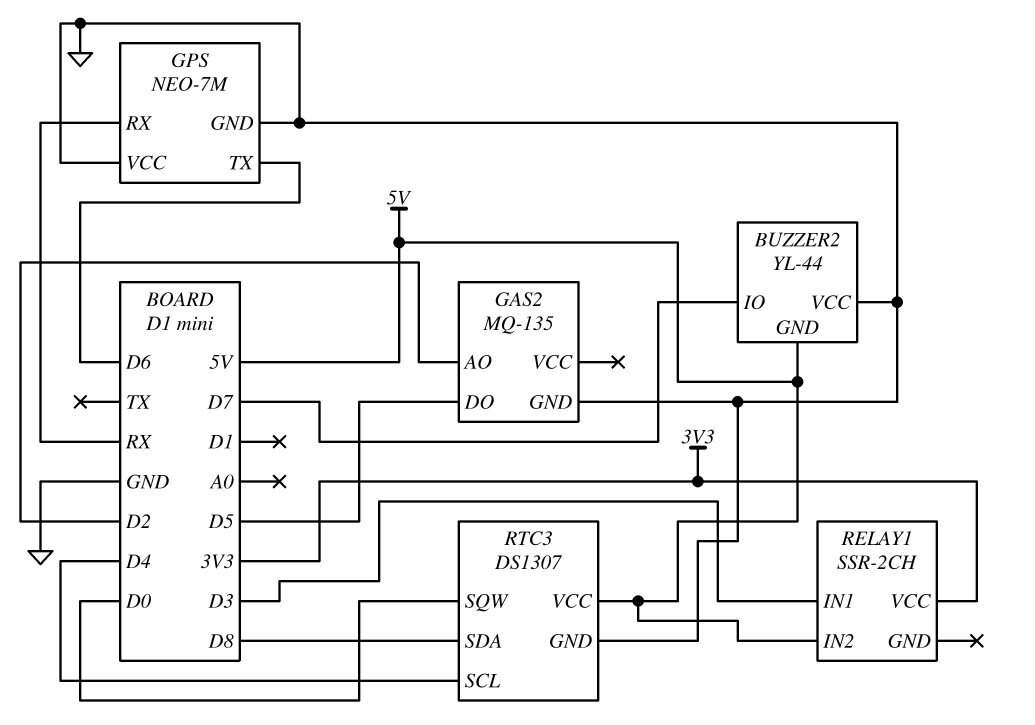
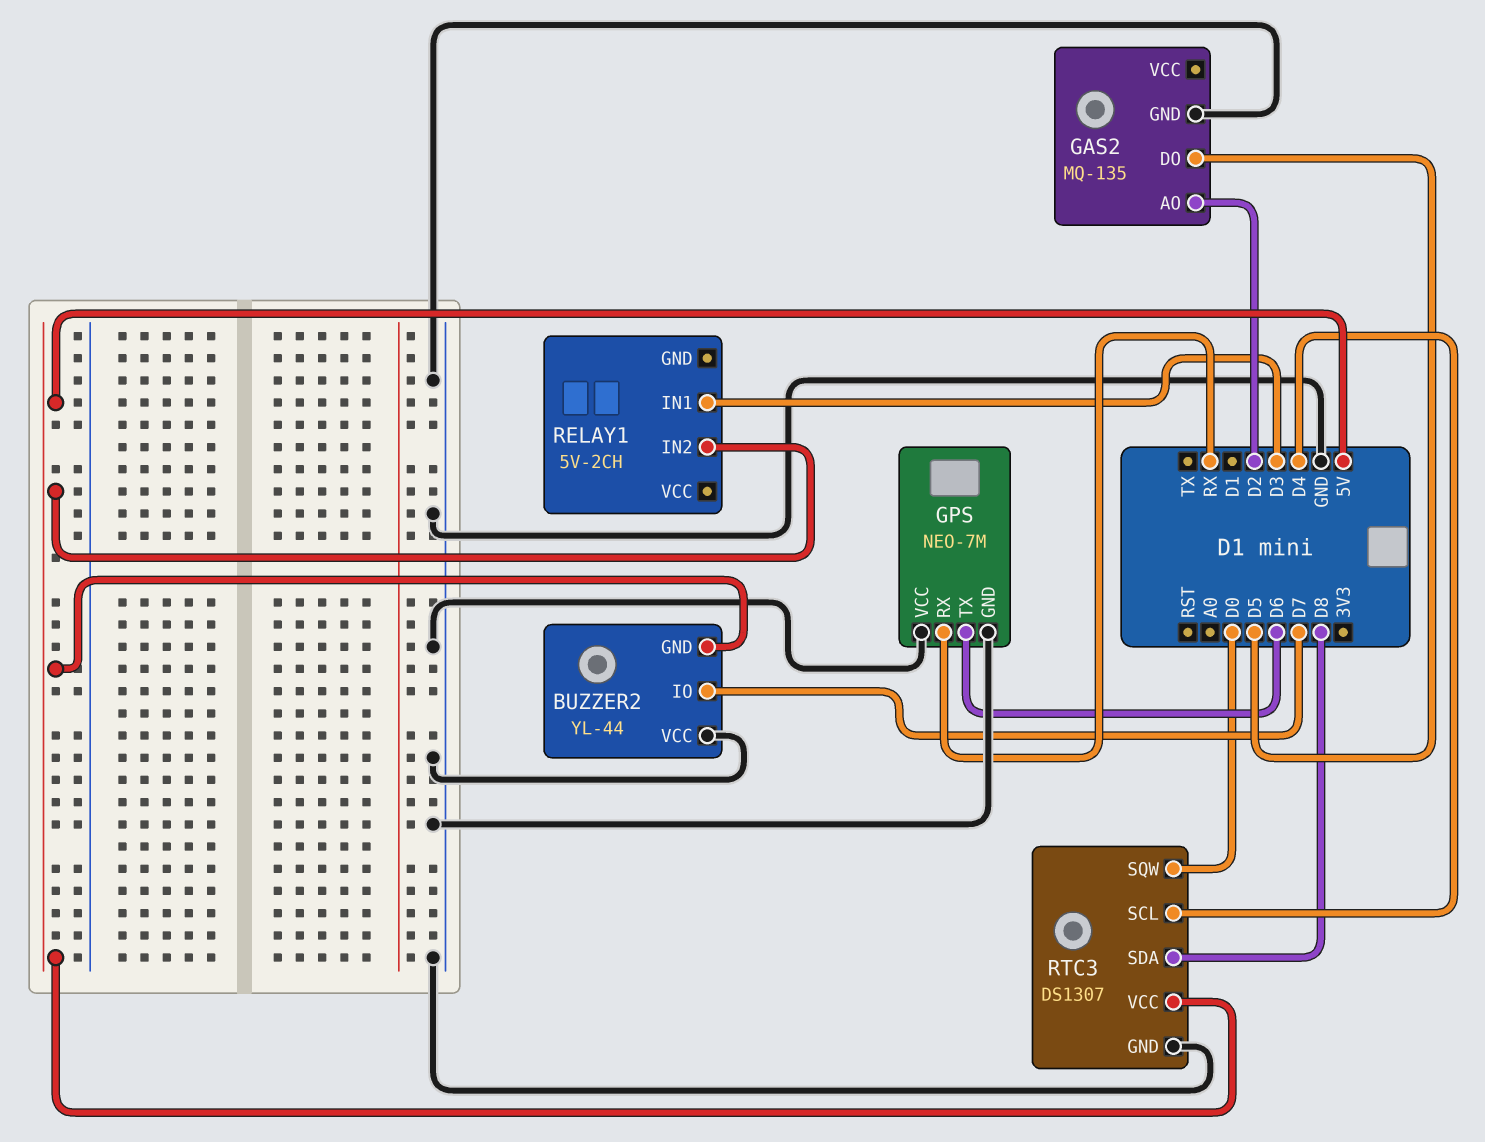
RELAY1: SSR-2CH -> 5V-2CH
RELAY1 pin VCC: 3V3 -> none

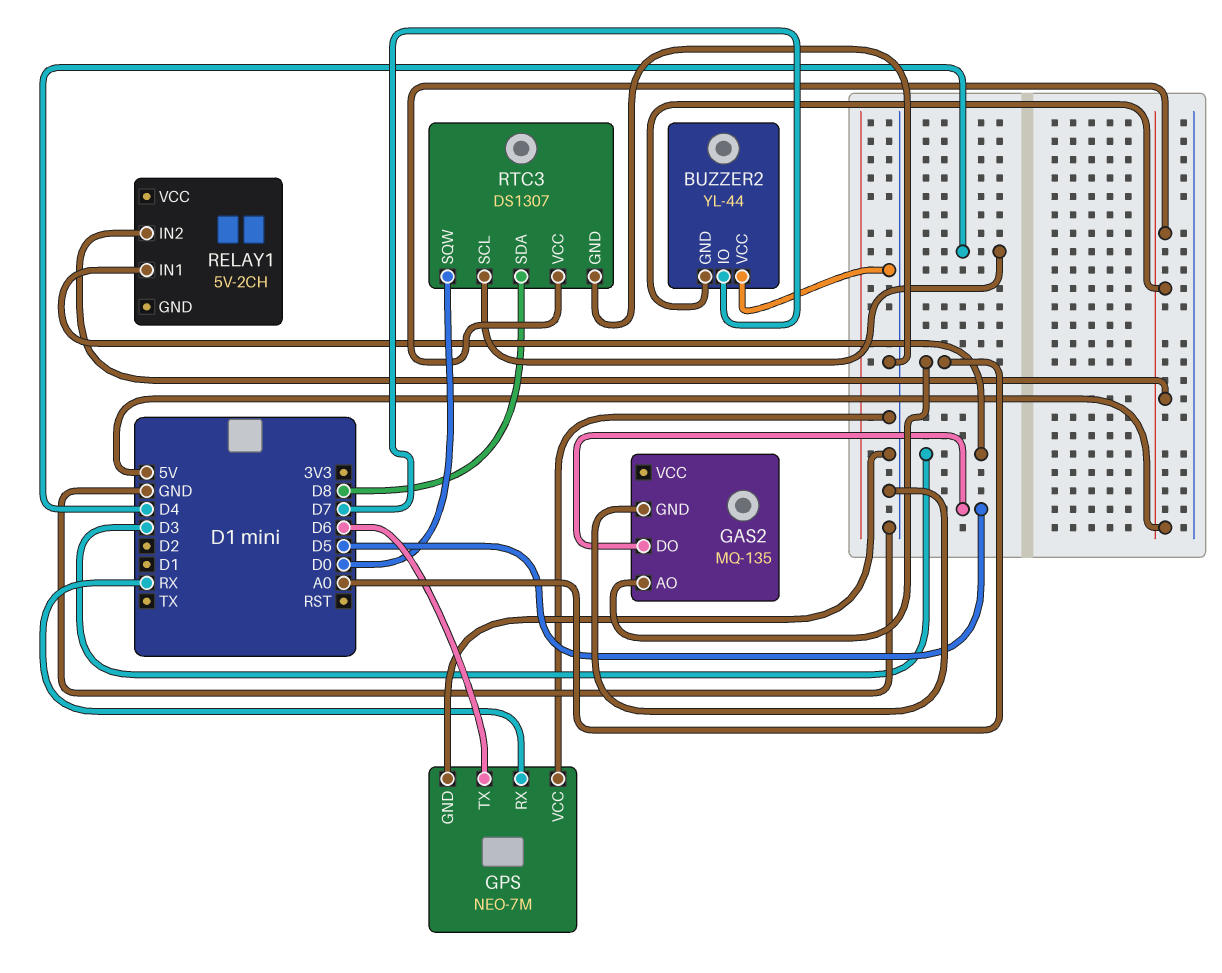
GAS2 pin AO: D2 -> A0

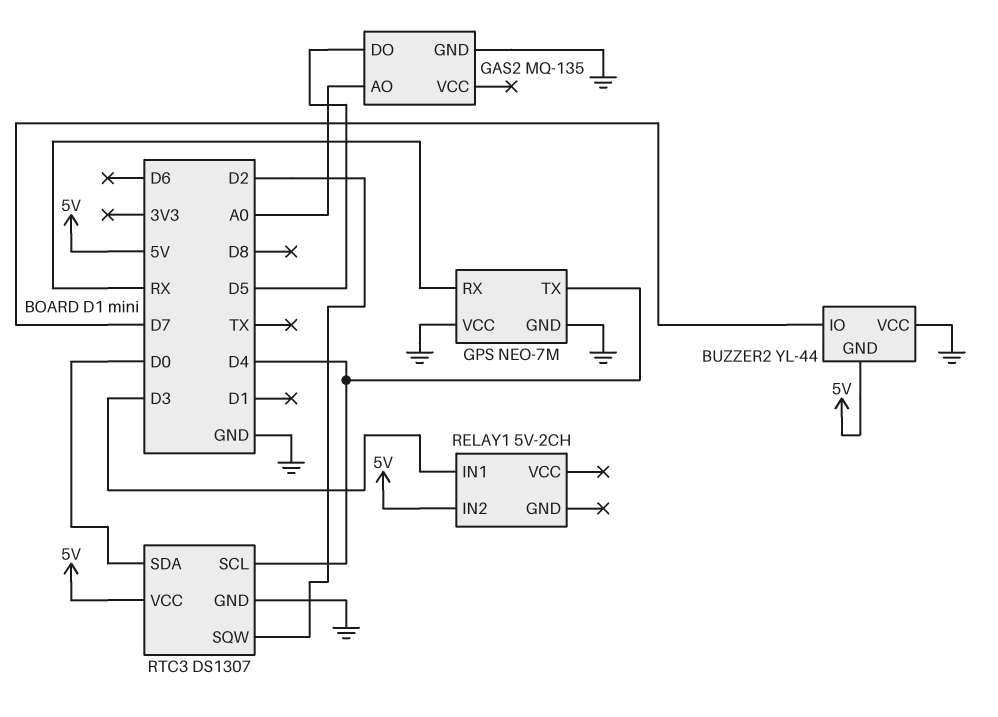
GPS pin TX: D6 -> D4
RTC3 pin SDA: D8 -> D0
RTC3 pin SQW: D0 -> D2

